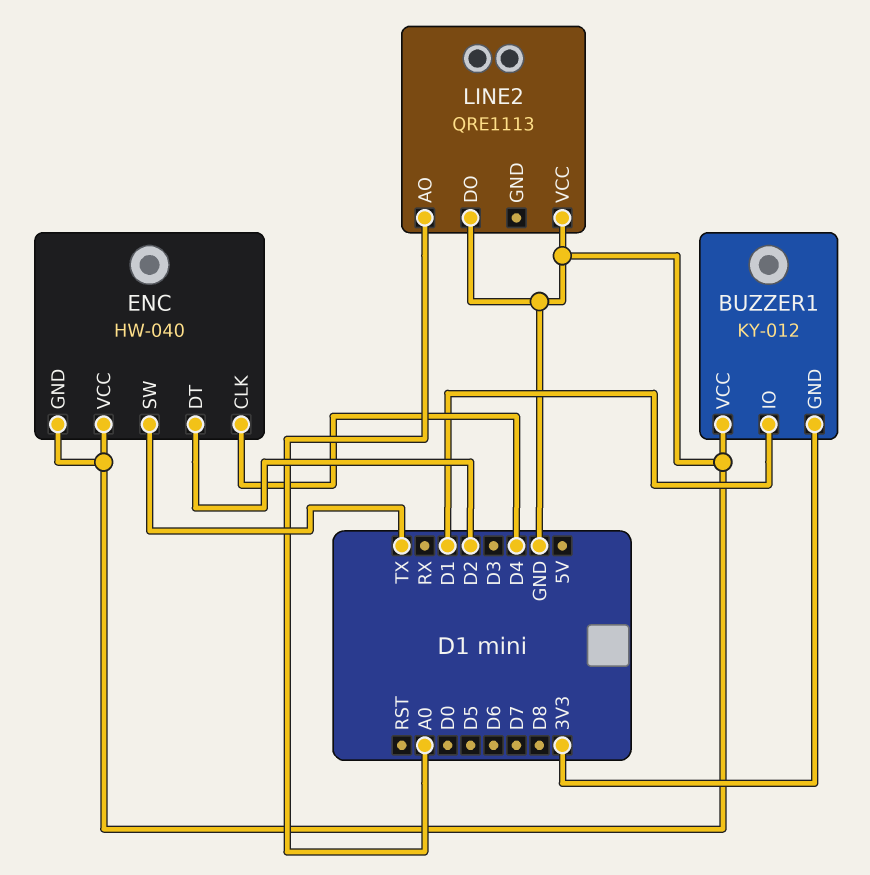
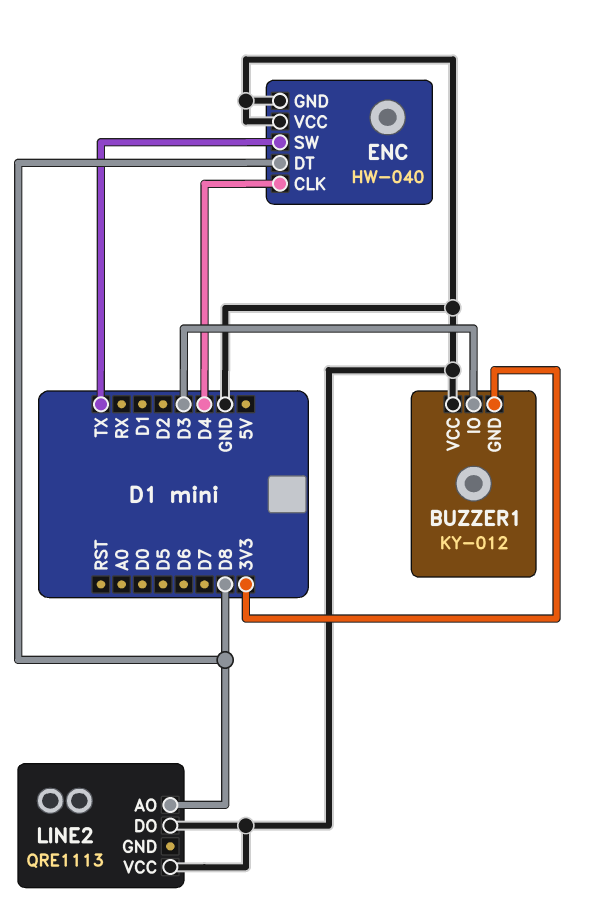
BUZZER1 pin IO: D1 -> D3
ENC pin DT: D2 -> D8
LINE2 pin AO: A0 -> D8

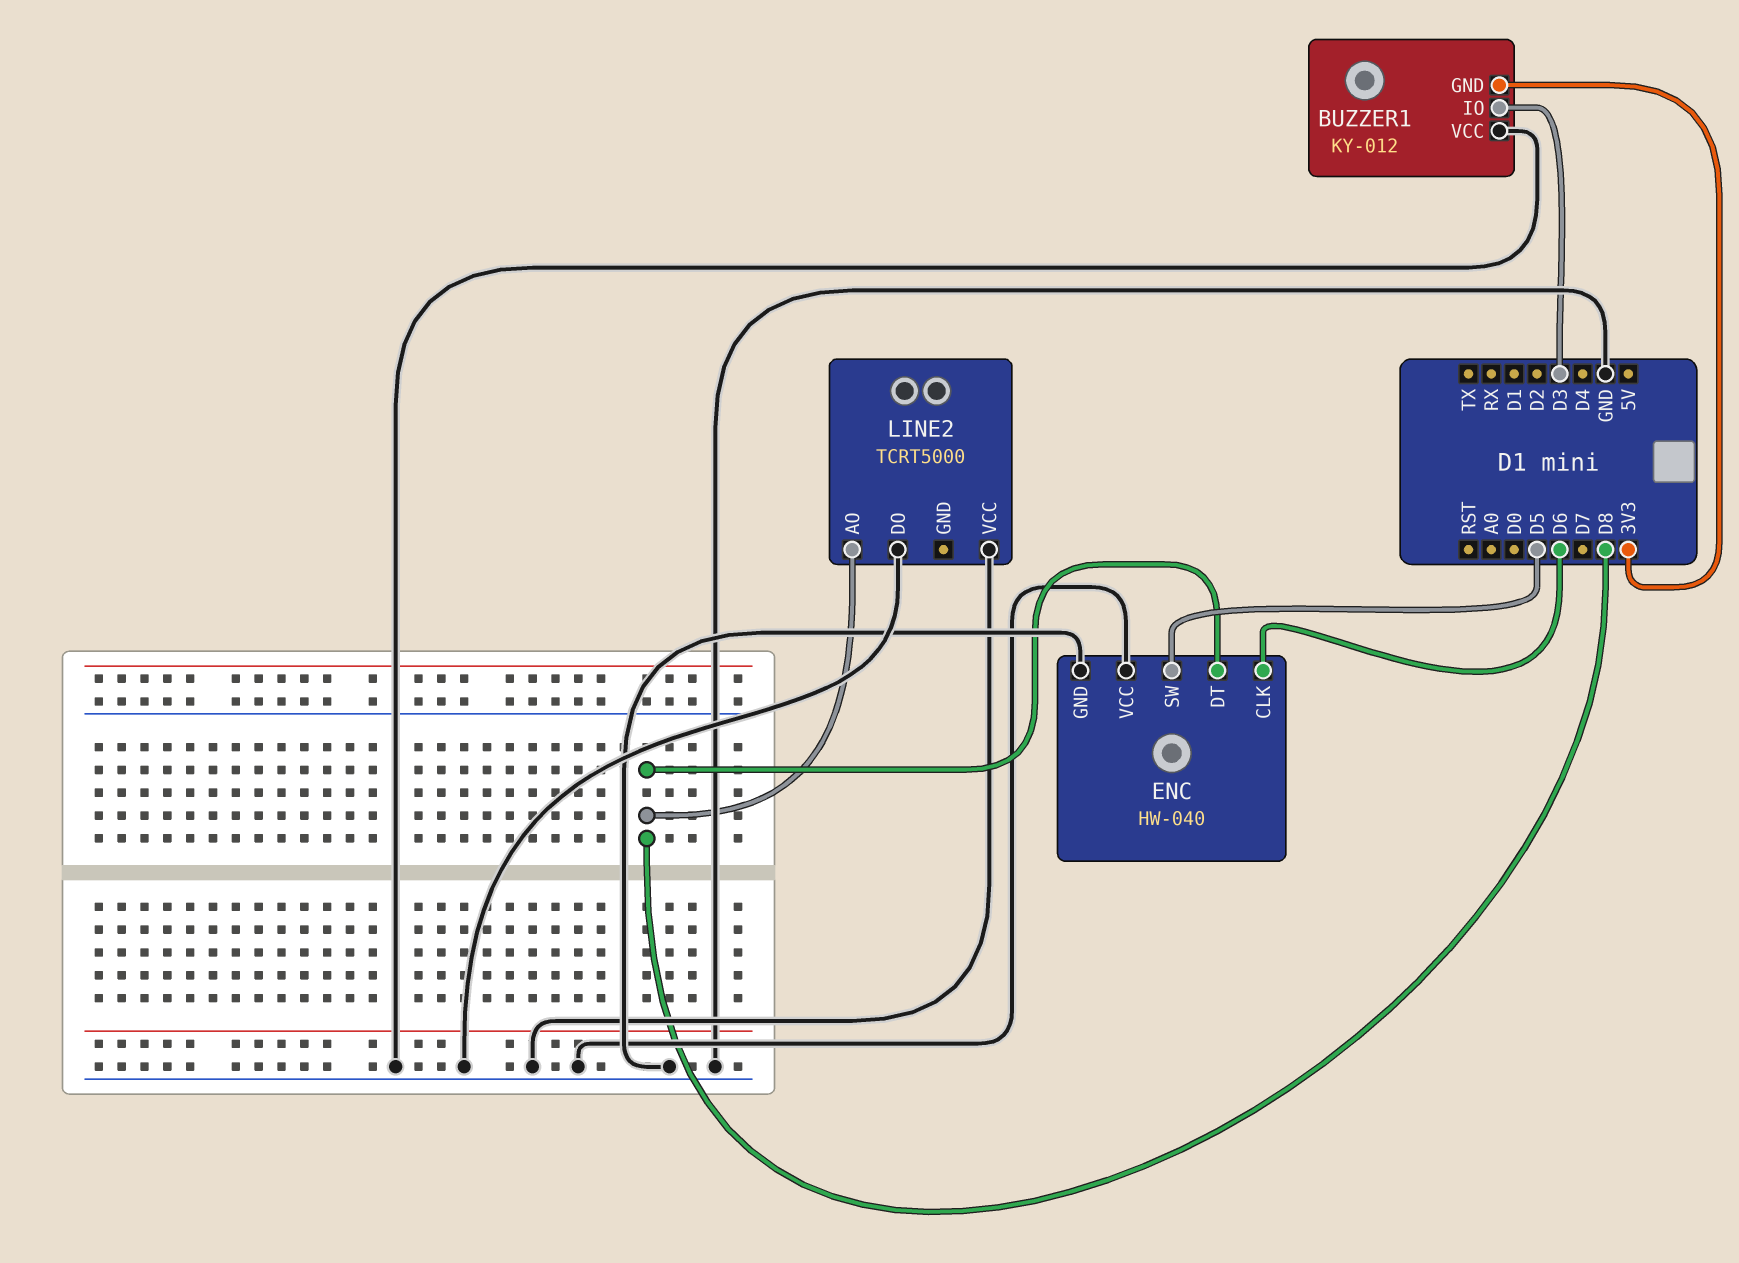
ENC pin CLK: D4 -> D6
ENC pin SW: TX -> D5
LINE2: QRE1113 -> TCRT5000

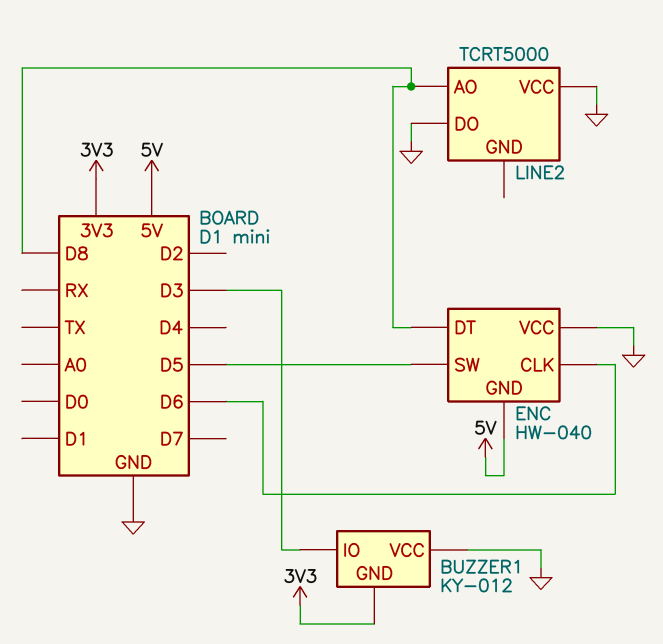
ENC pin GND: GND -> 5V

